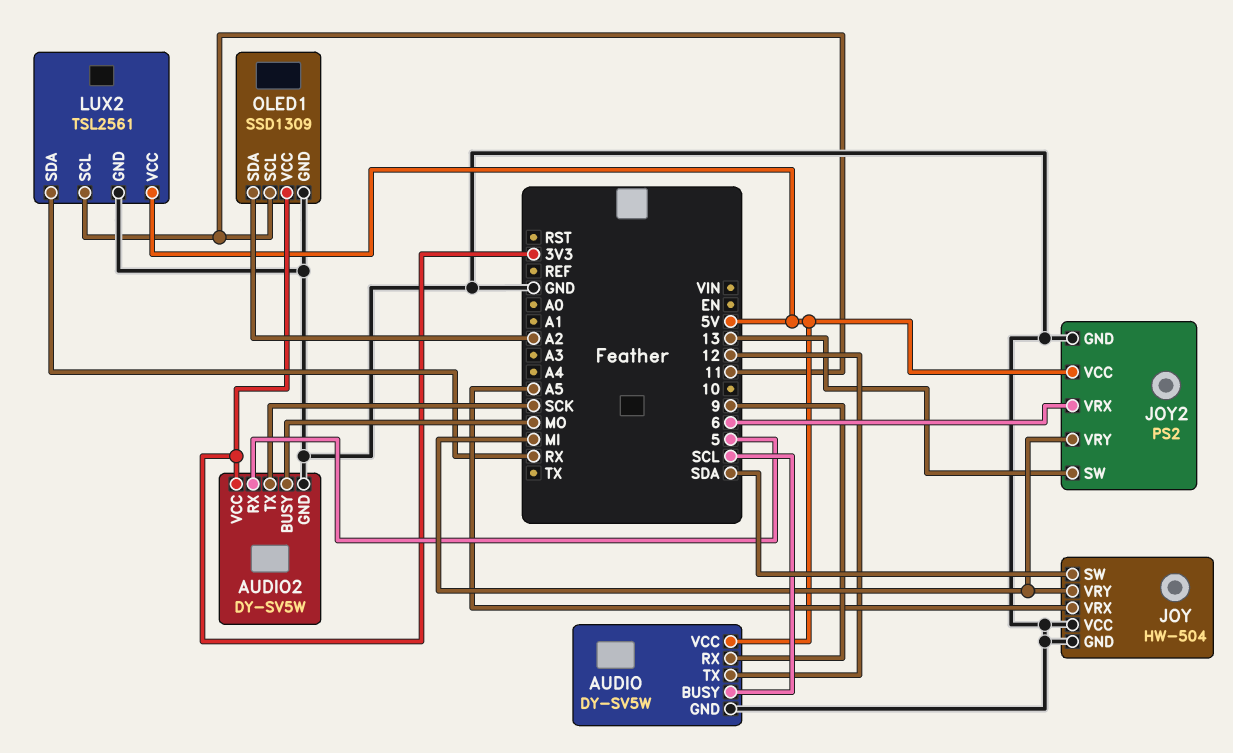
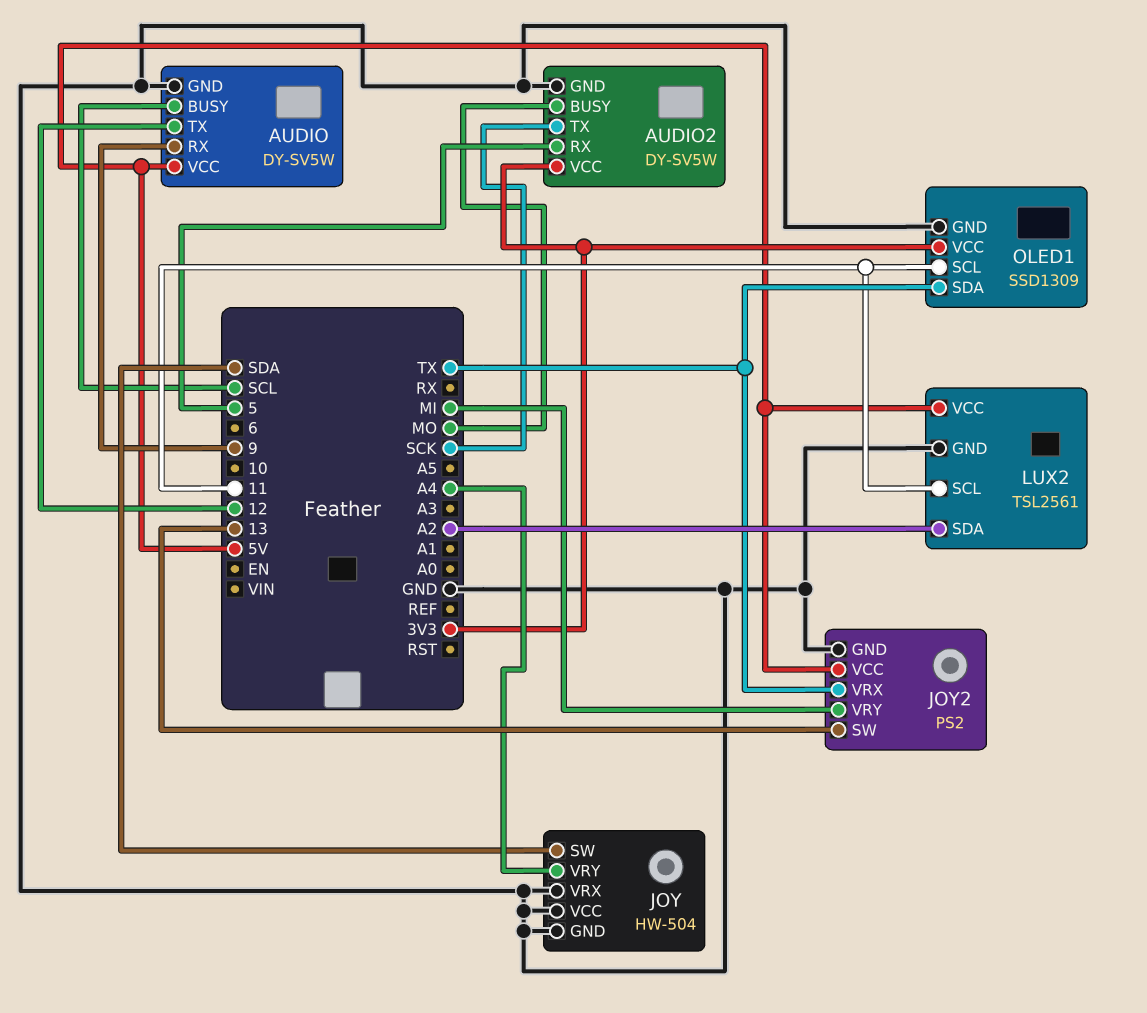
JOY pin VRX: A5 -> GND
JOY pin VRY: MI -> A4
JOY2 pin VRX: 6 -> TX
LUX2 pin SDA: RX -> A2
OLED1 pin SDA: A2 -> TX

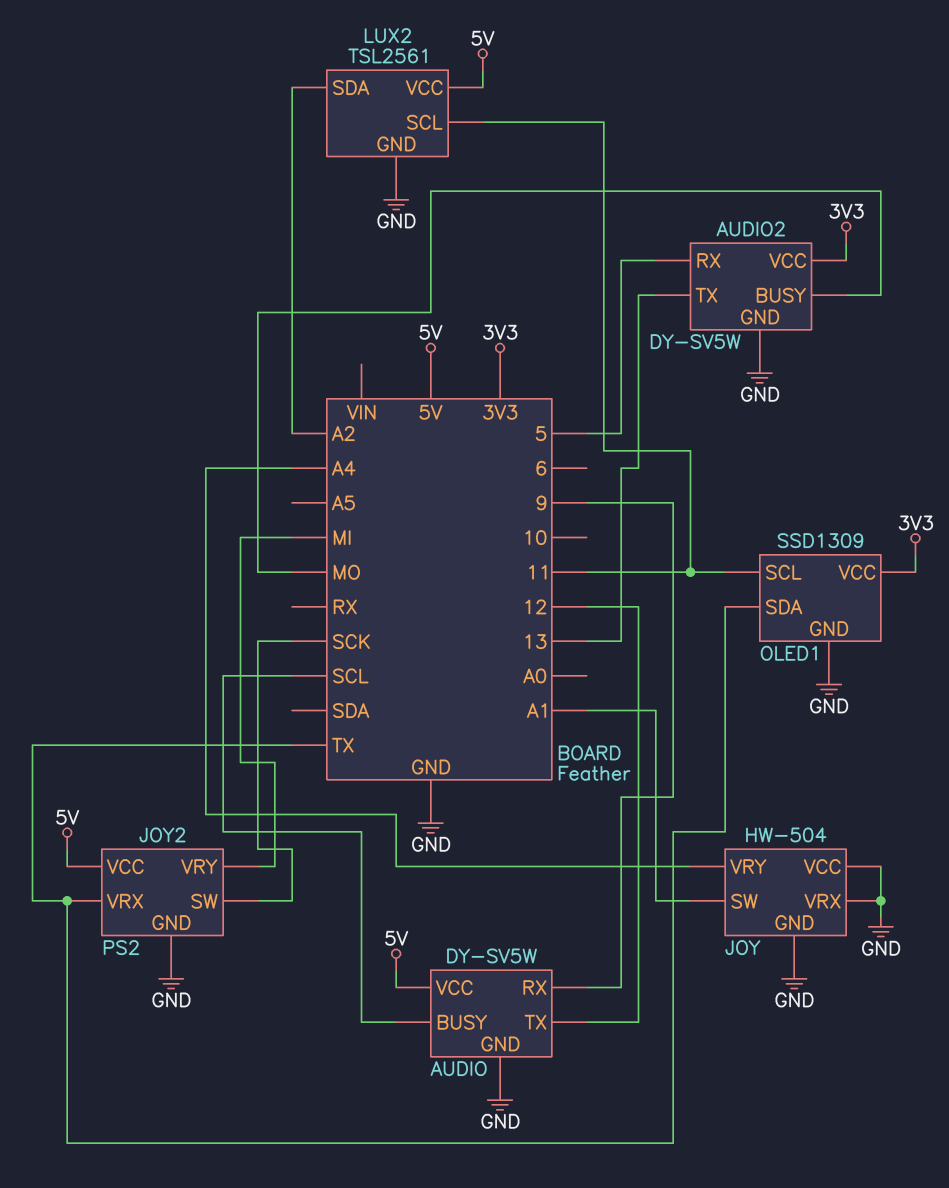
AUDIO2 pin TX: SCK -> 13
JOY pin SW: SDA -> A1
JOY2 pin SW: 13 -> SCK

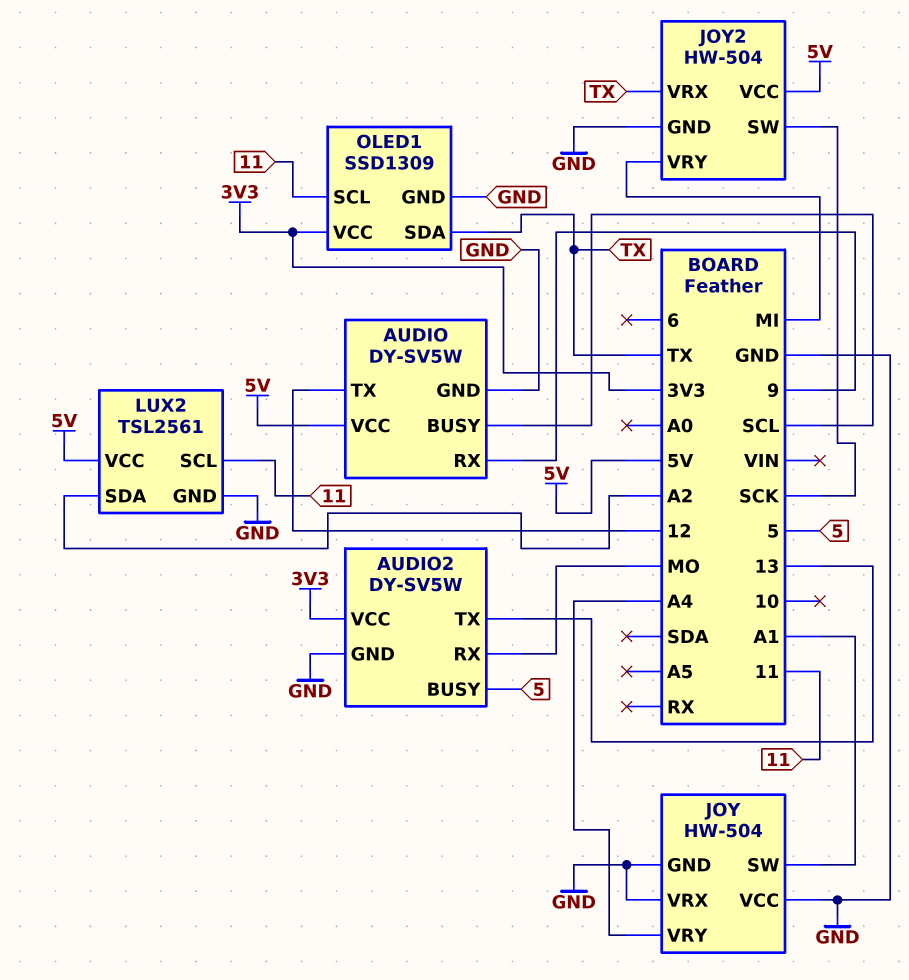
AUDIO2 pin BUSY: MO -> 5
AUDIO2 pin RX: 5 -> MO
JOY2: PS2 -> HW-504

